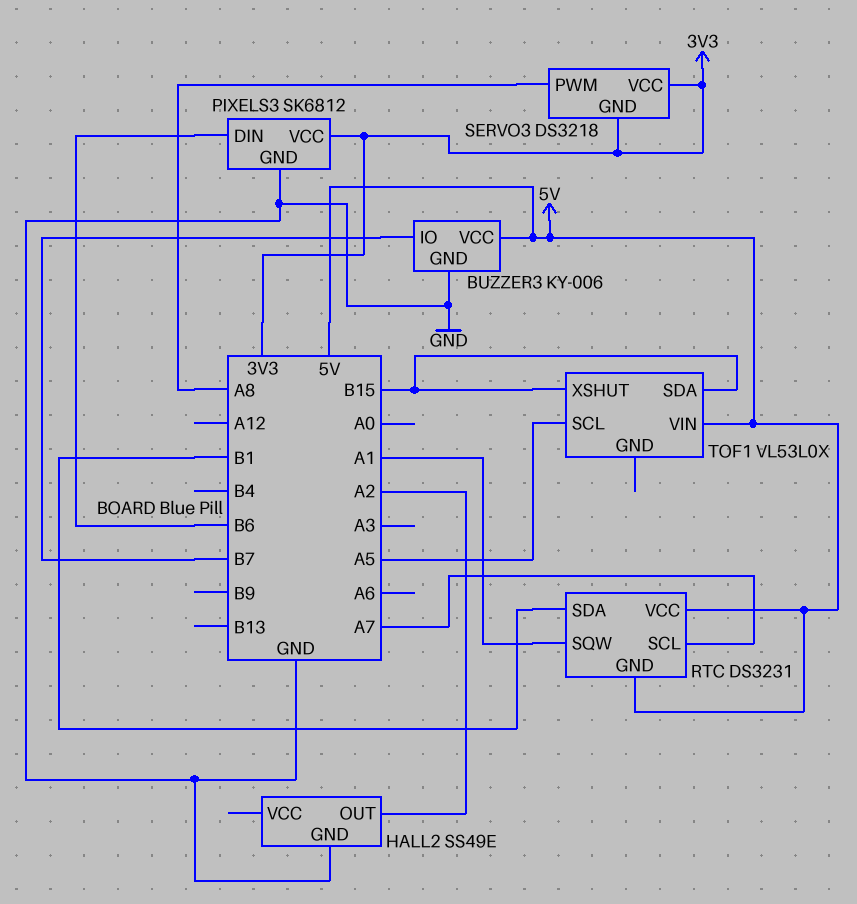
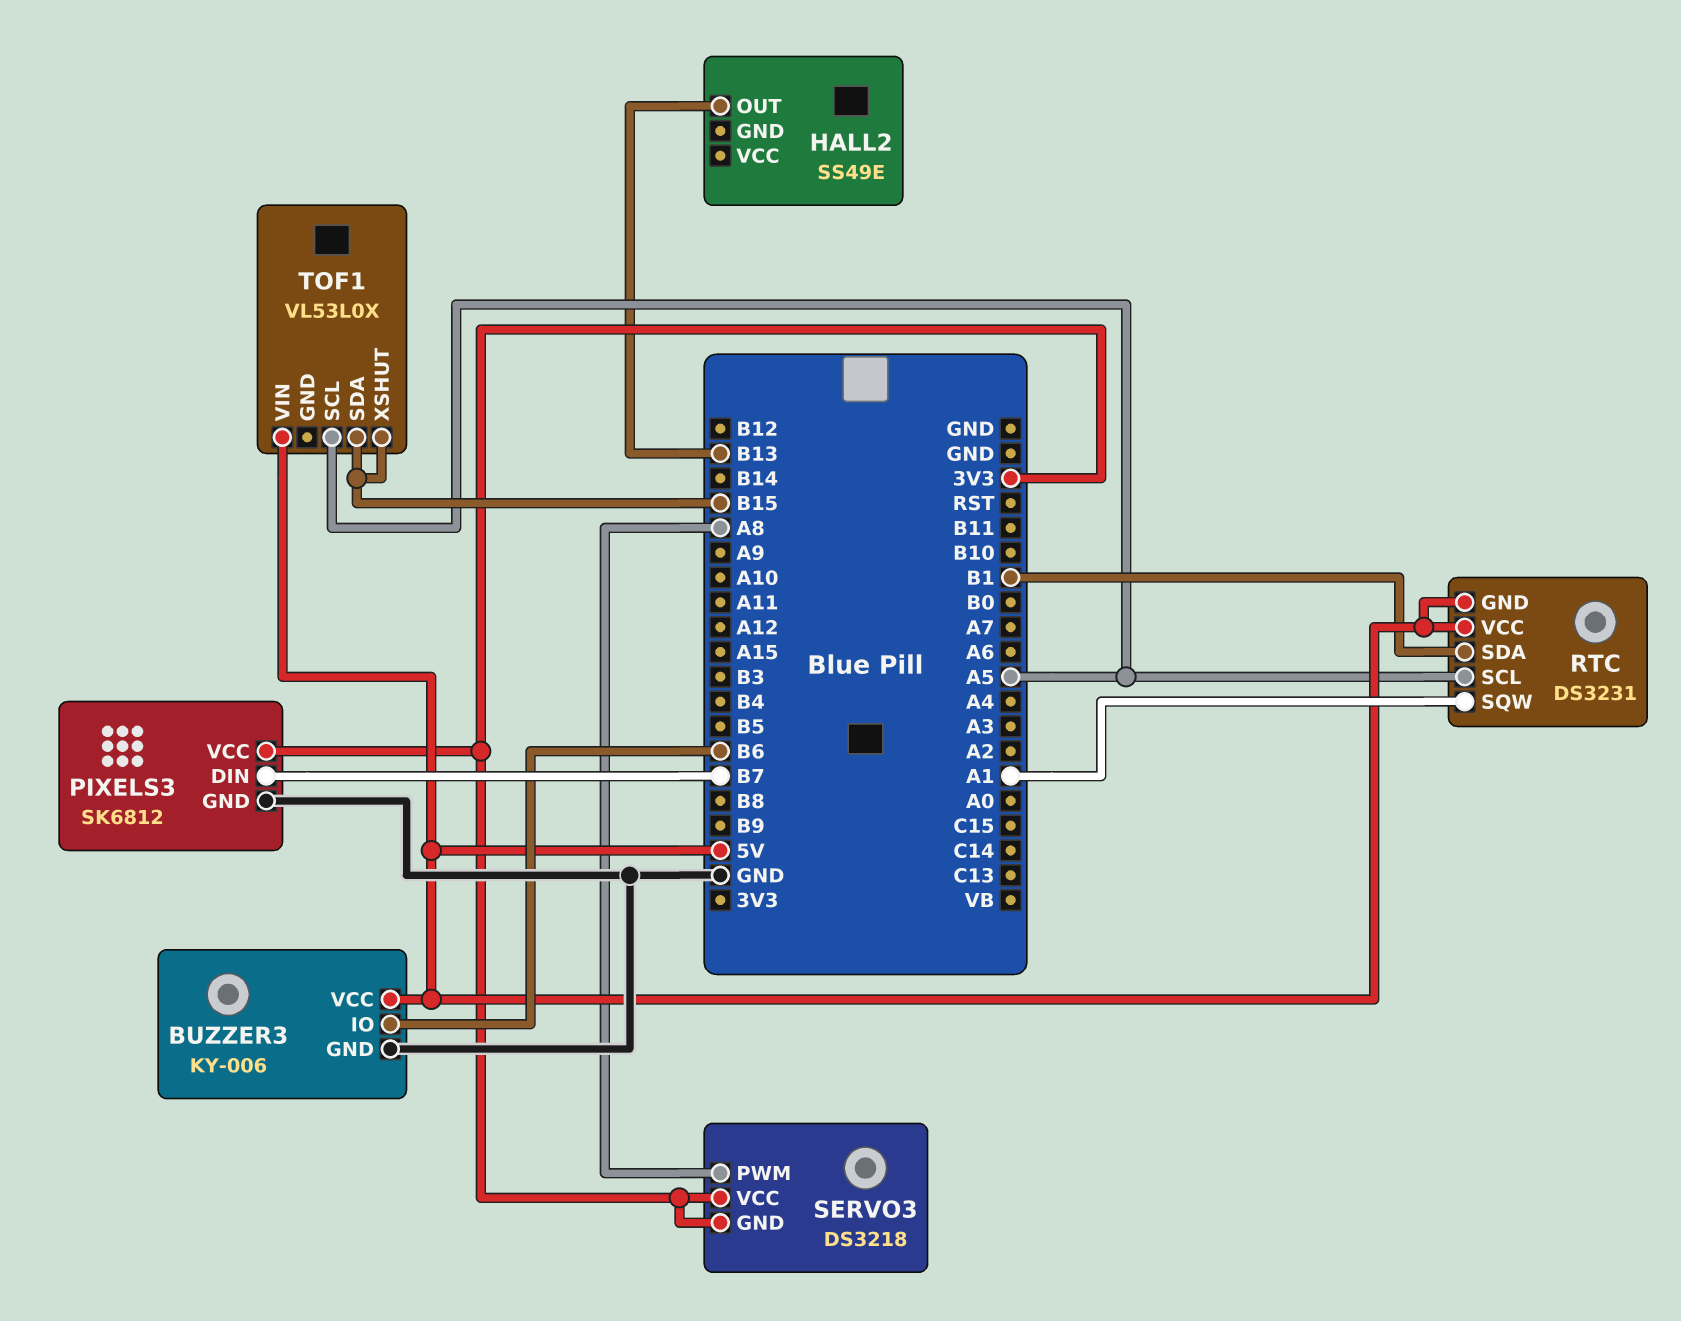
BUZZER3 pin IO: B7 -> B6
HALL2 pin GND: GND -> none
HALL2 pin OUT: A2 -> B13
PIXELS3 pin DIN: B6 -> B7
RTC pin SCL: A7 -> A5

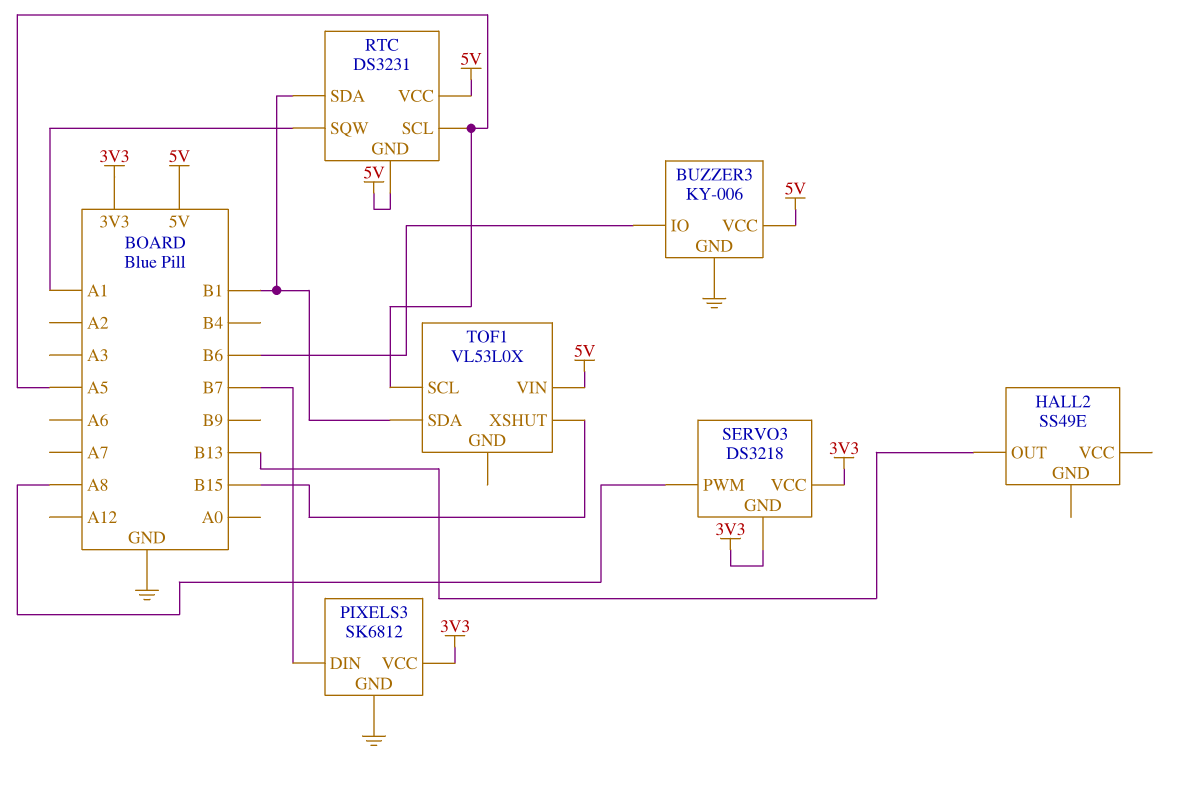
TOF1 pin SDA: B15 -> B1

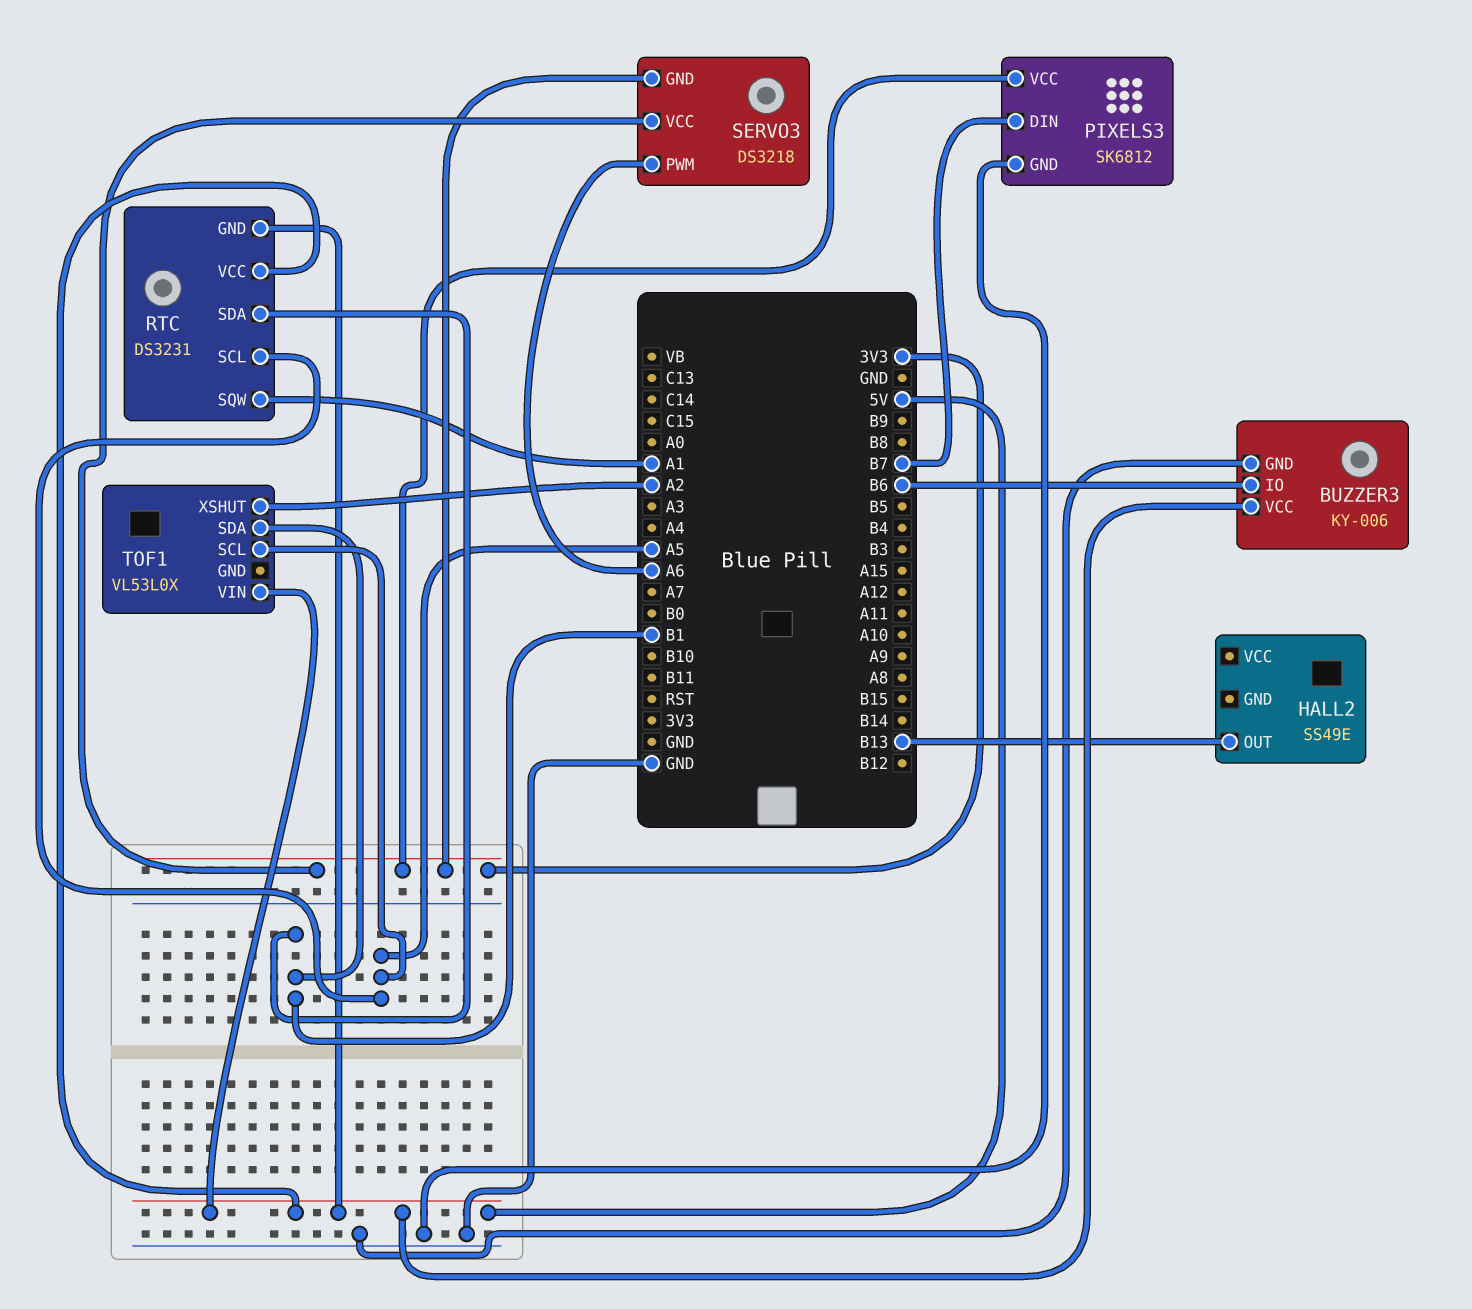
SERVO3 pin PWM: A8 -> A6
TOF1 pin XSHUT: B15 -> A2

